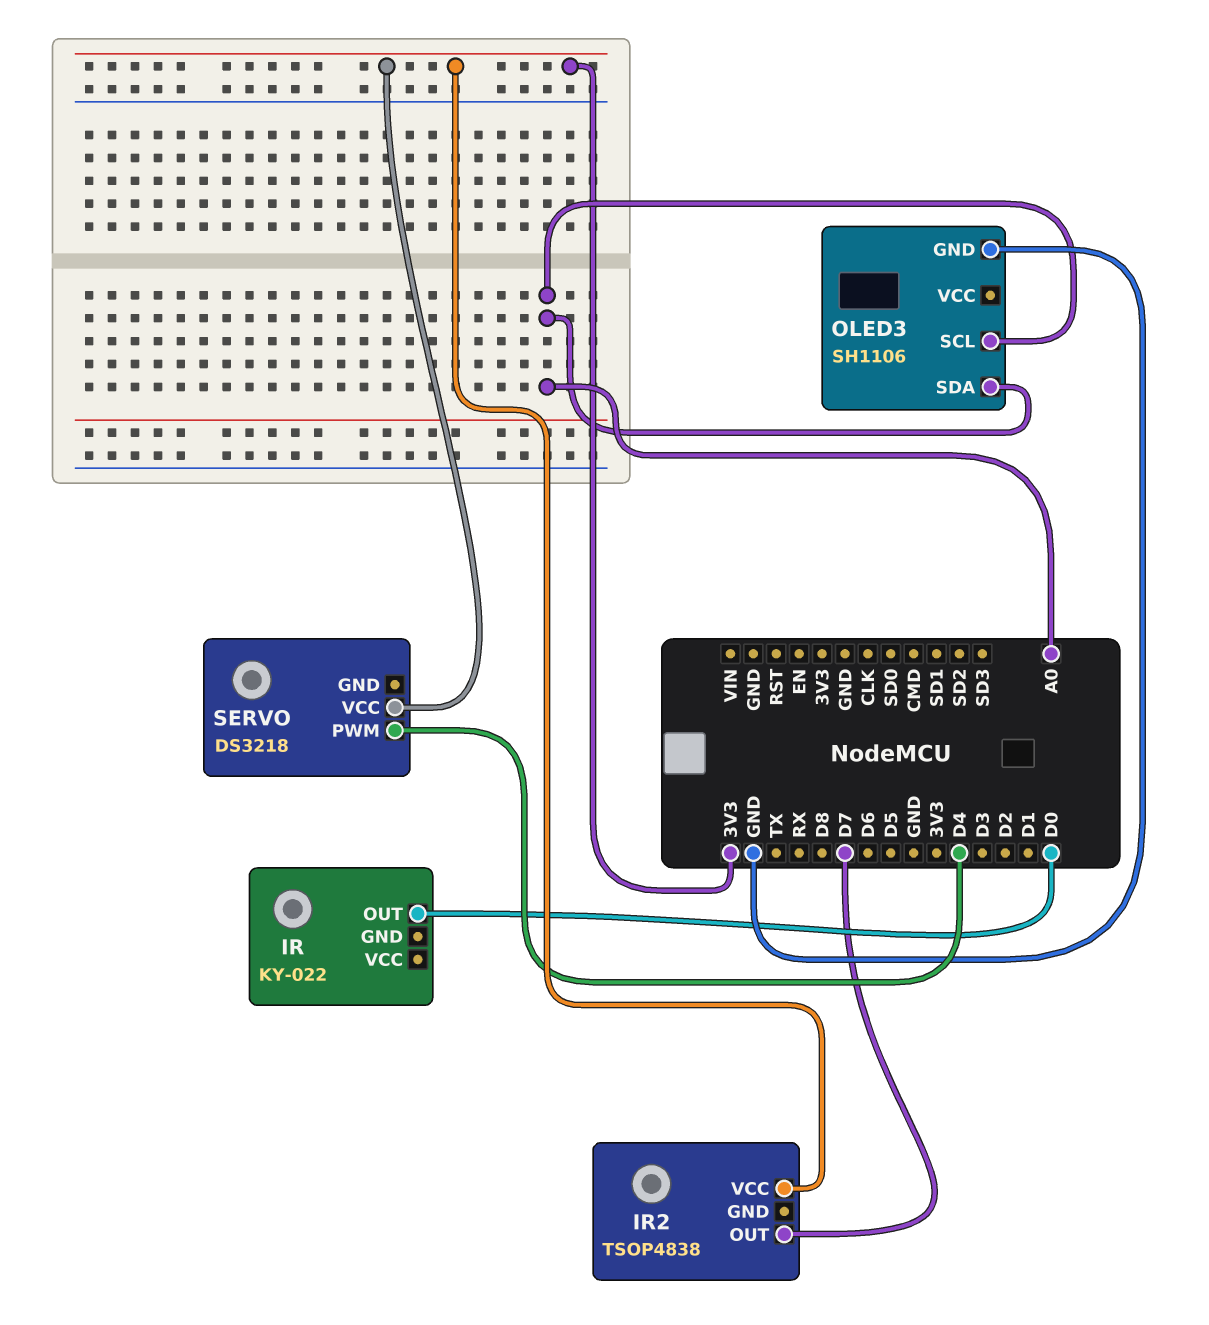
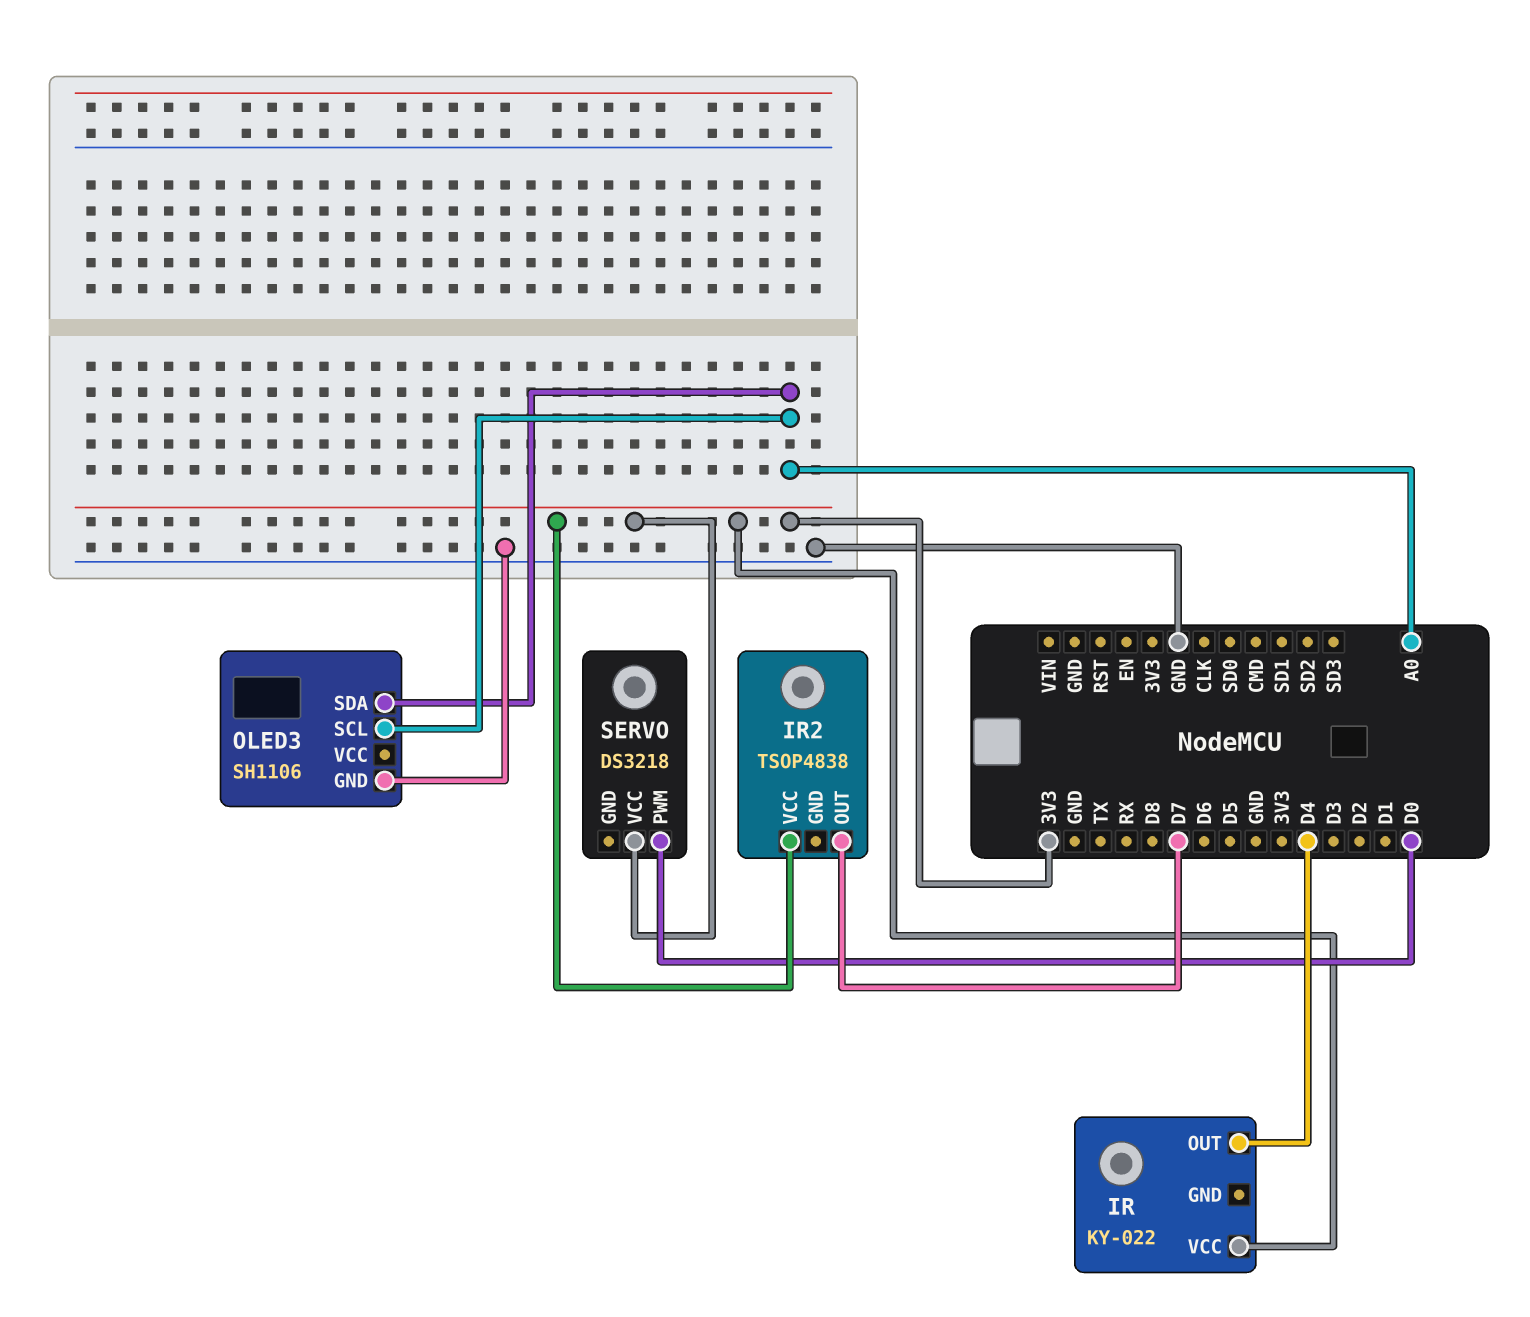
IR pin OUT: D0 -> D4
IR pin VCC: none -> 3V3
SERVO pin PWM: D4 -> D0

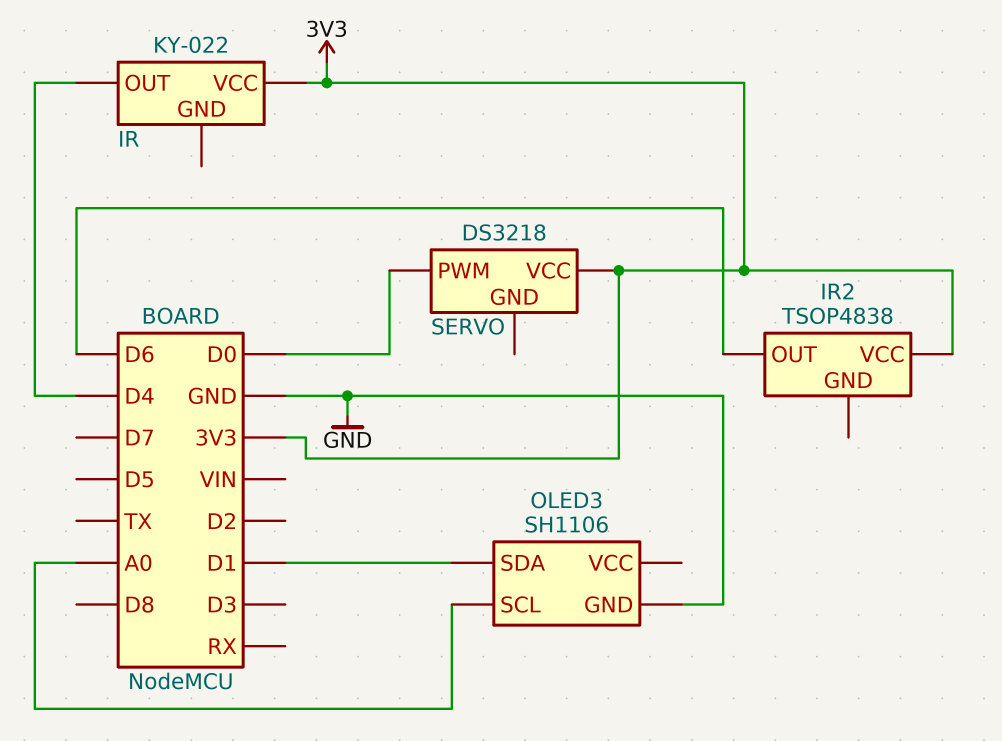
IR2 pin OUT: D7 -> D6
OLED3 pin SDA: A0 -> D1

